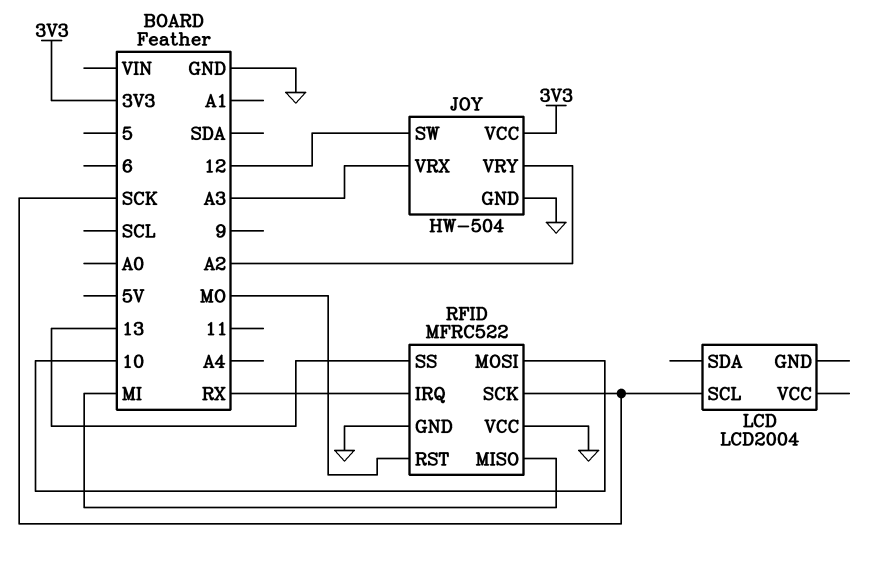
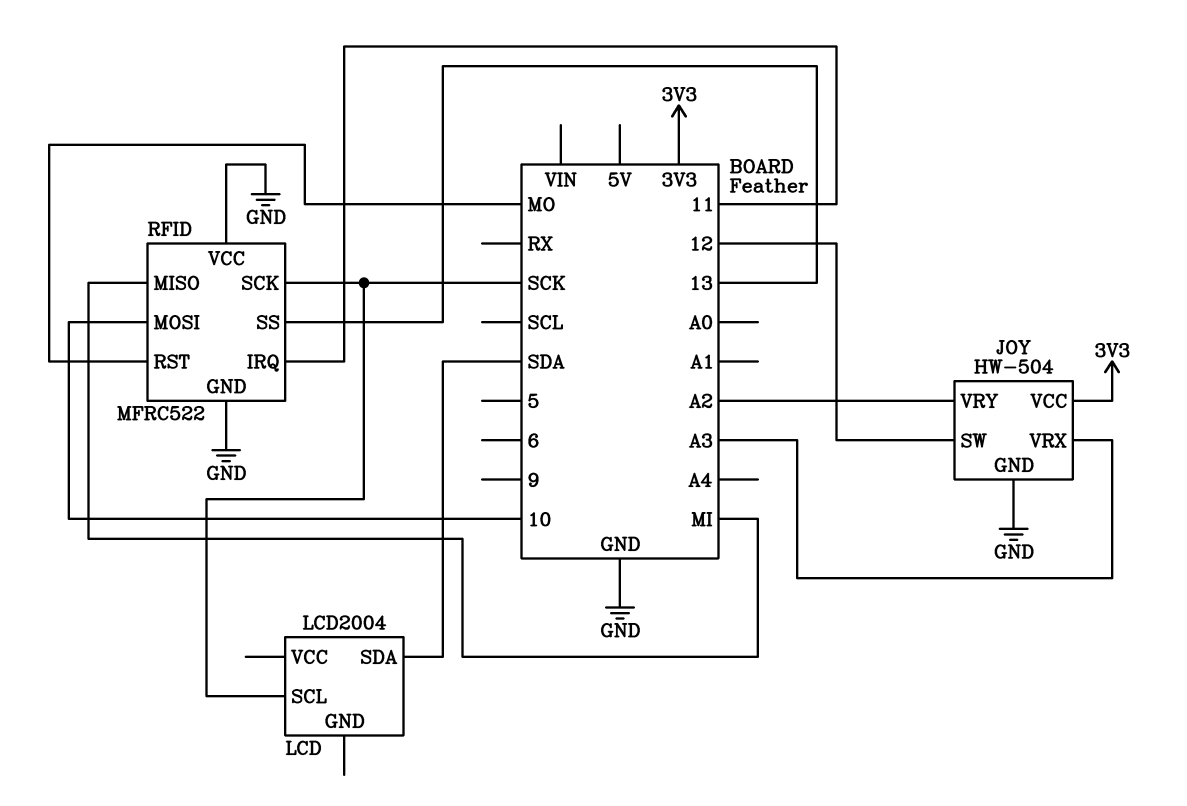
LCD pin SDA: none -> SDA
RFID pin IRQ: RX -> 11

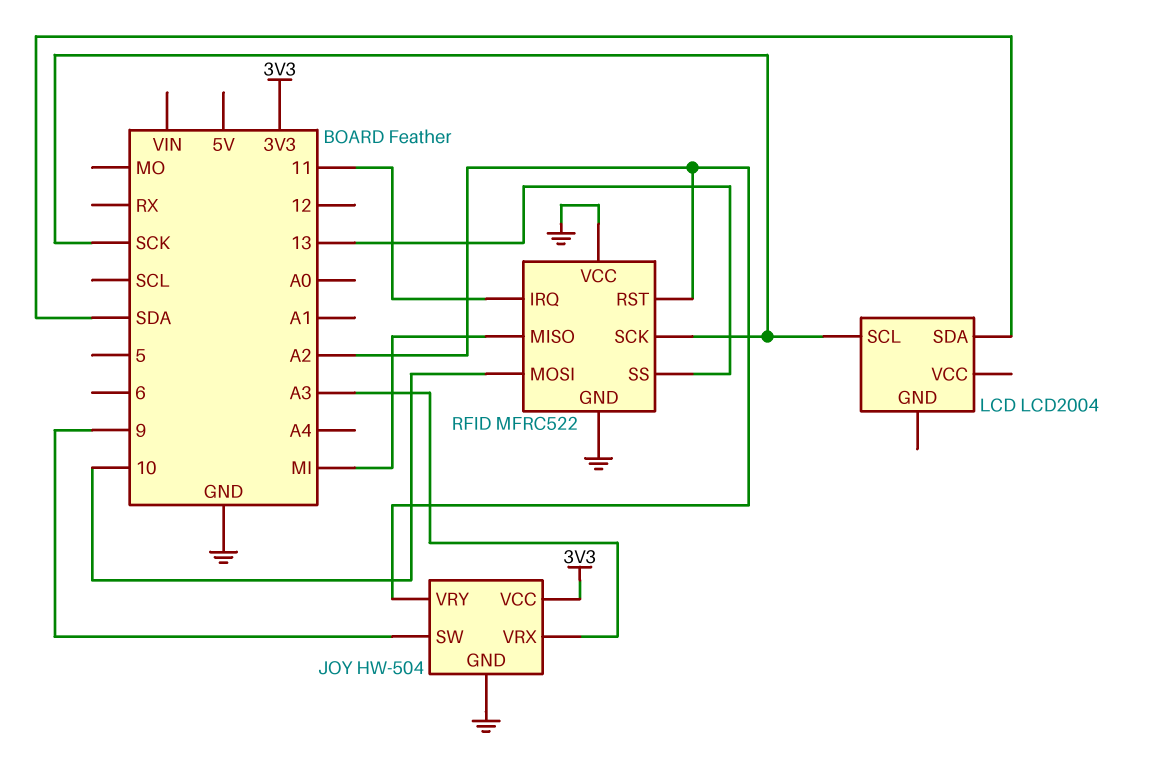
JOY pin SW: 12 -> 9
RFID pin RST: MO -> A2

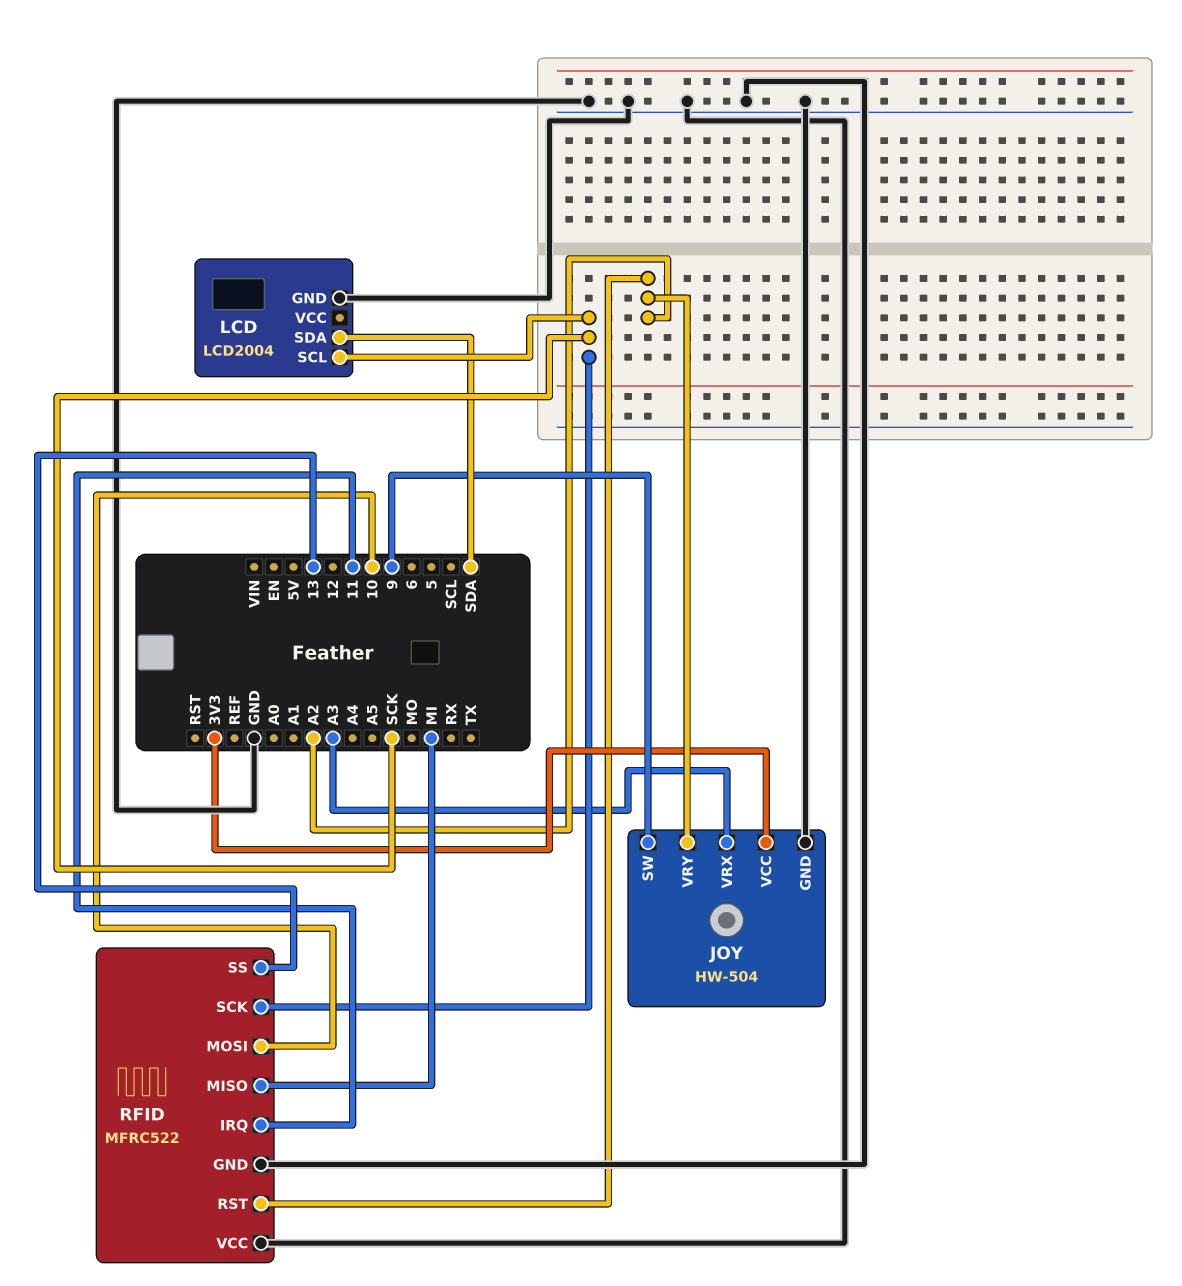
LCD pin GND: none -> GND

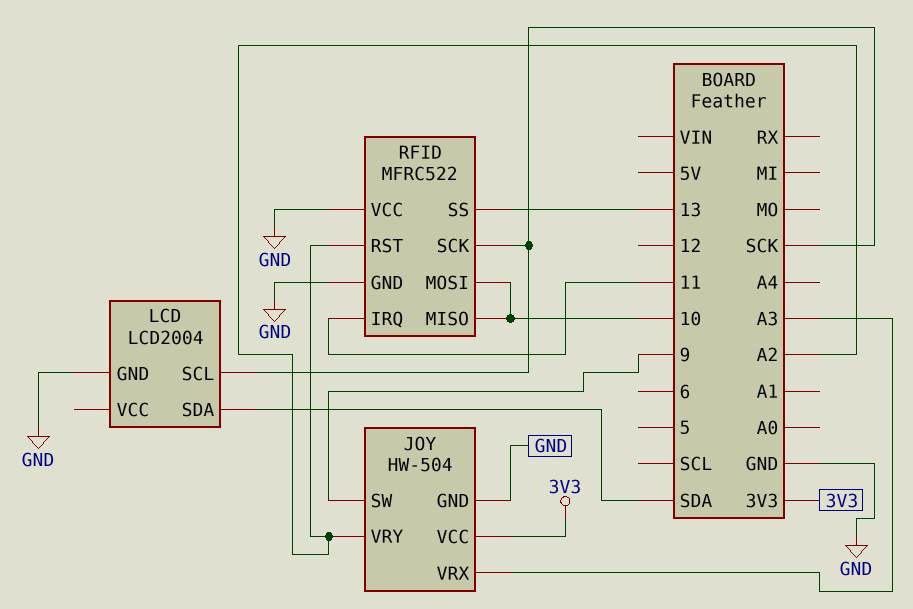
RFID pin MISO: MI -> 10

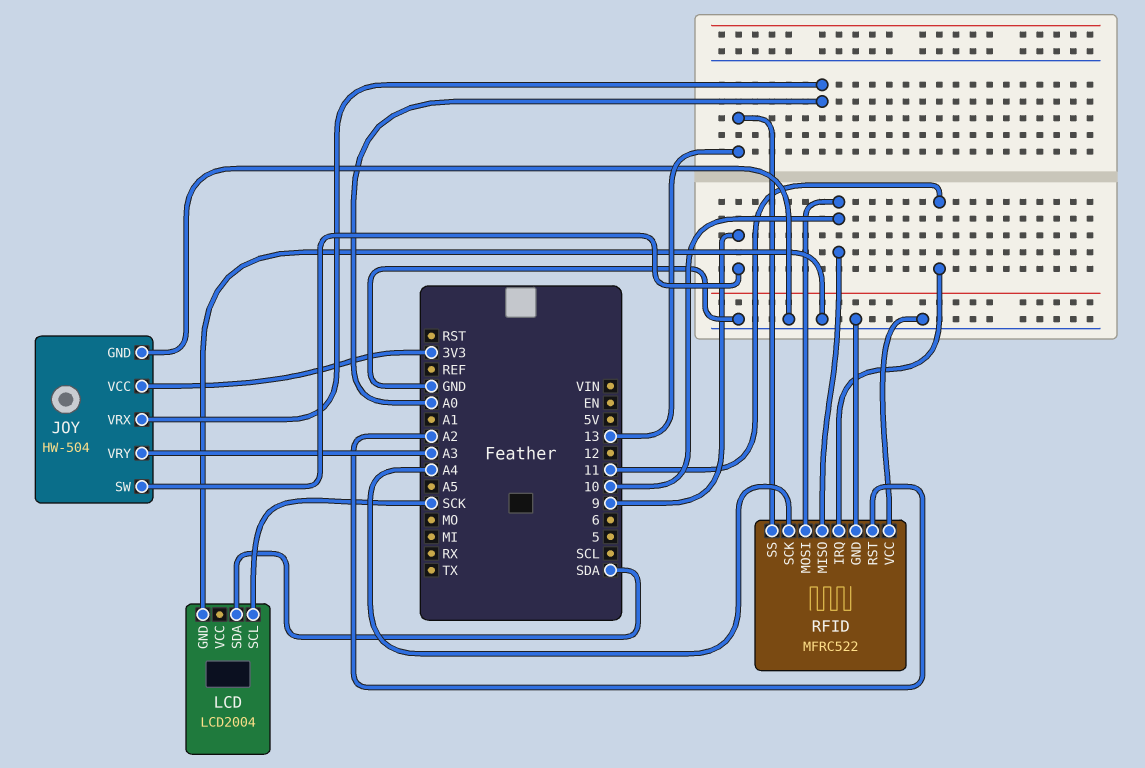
JOY pin VRX: A3 -> A0
JOY pin VRY: A2 -> A3
RFID pin SCK: SCK -> A4

